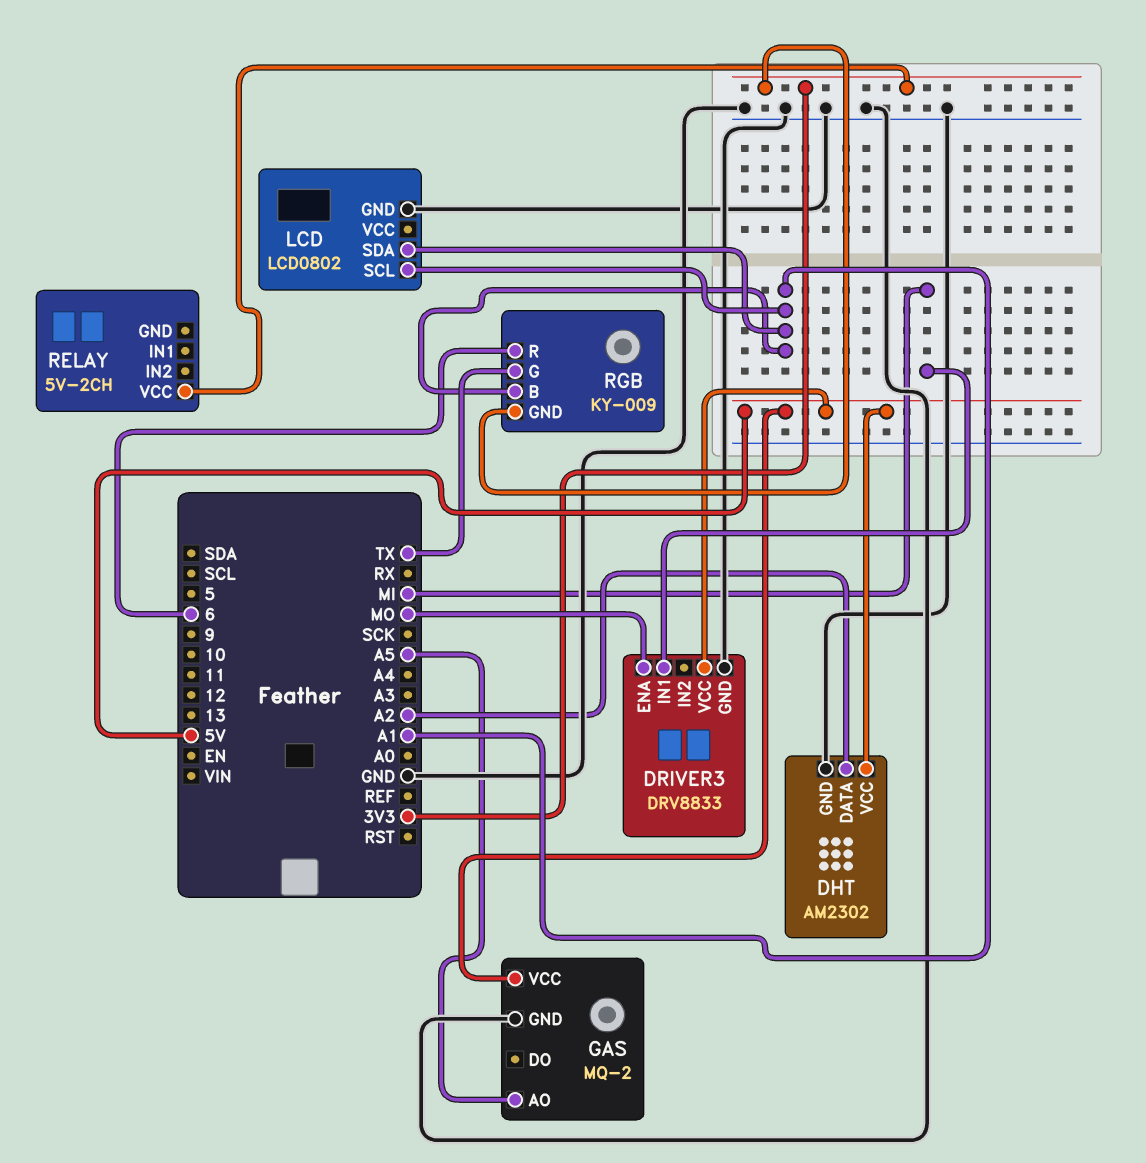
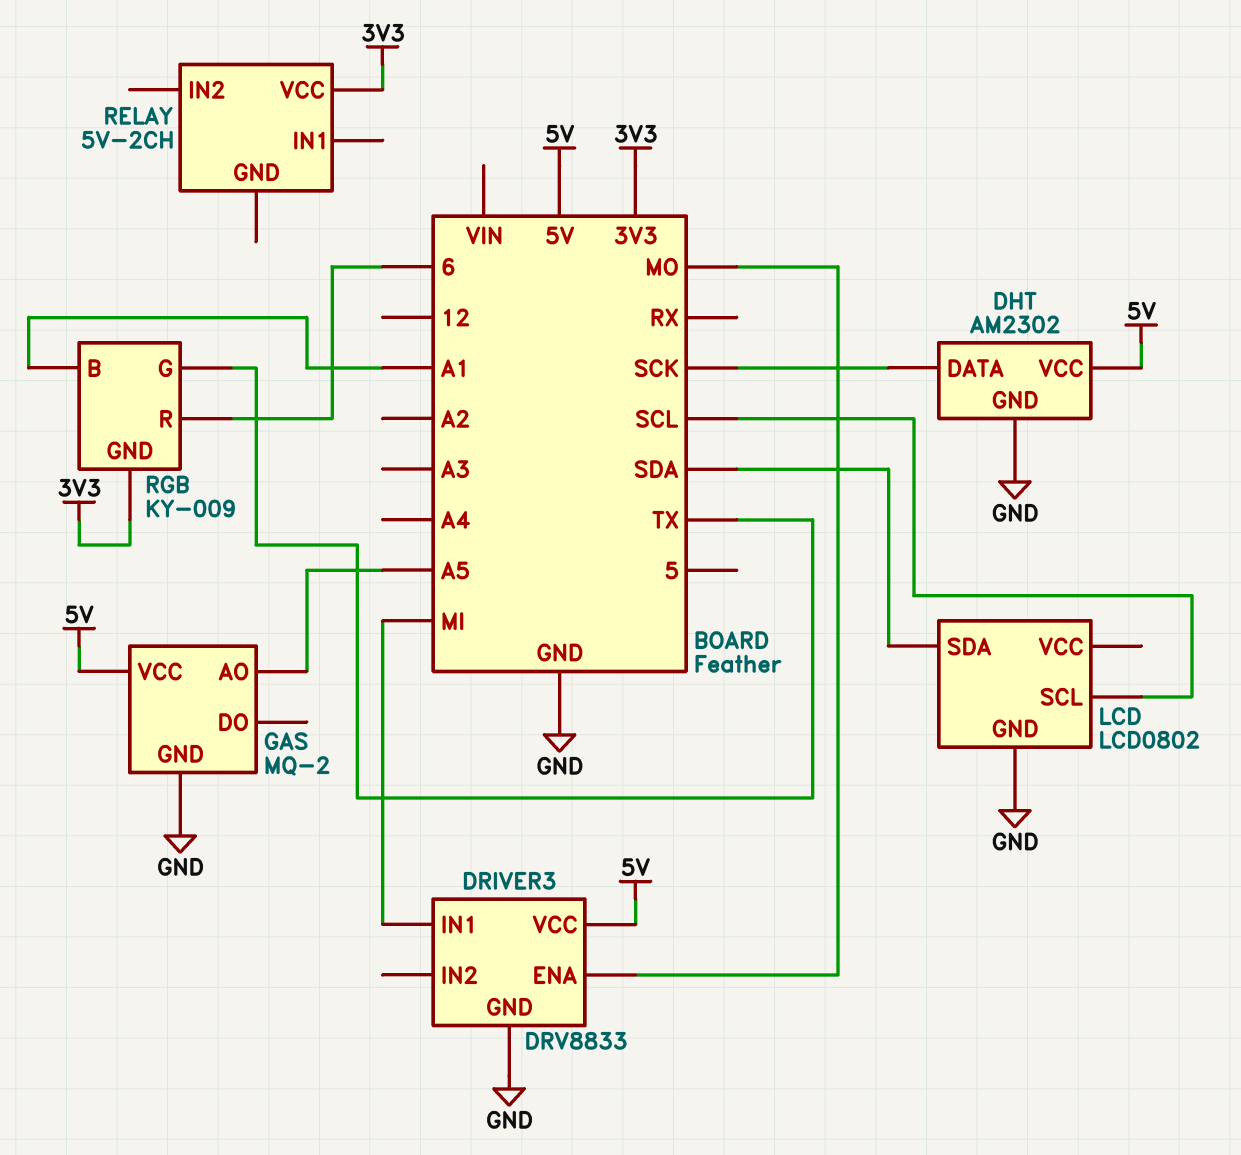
DHT pin DATA: A2 -> SCK
LCD pin SCL: A1 -> SCL
LCD pin SDA: A1 -> SDA

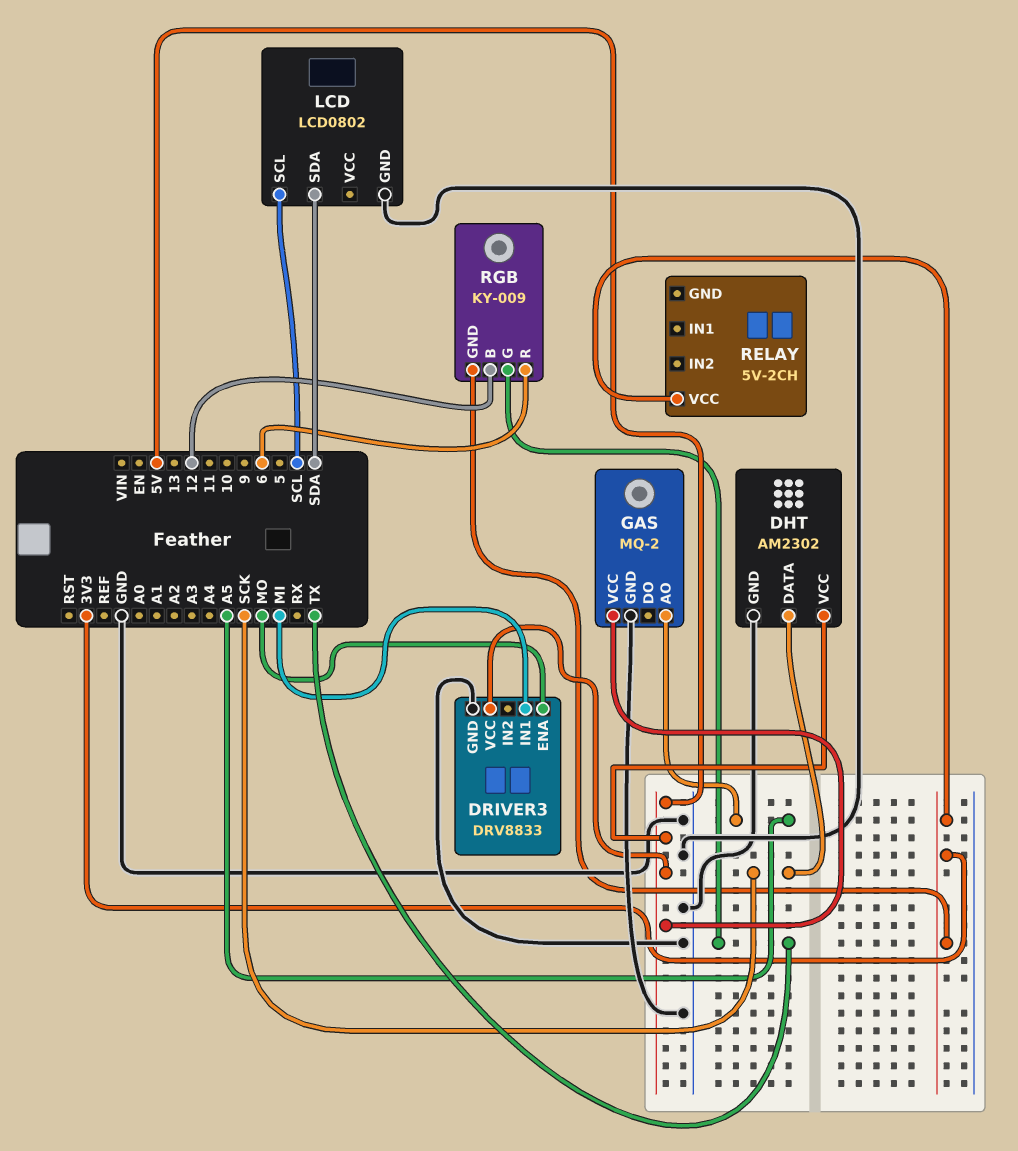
RGB pin B: A1 -> 12

